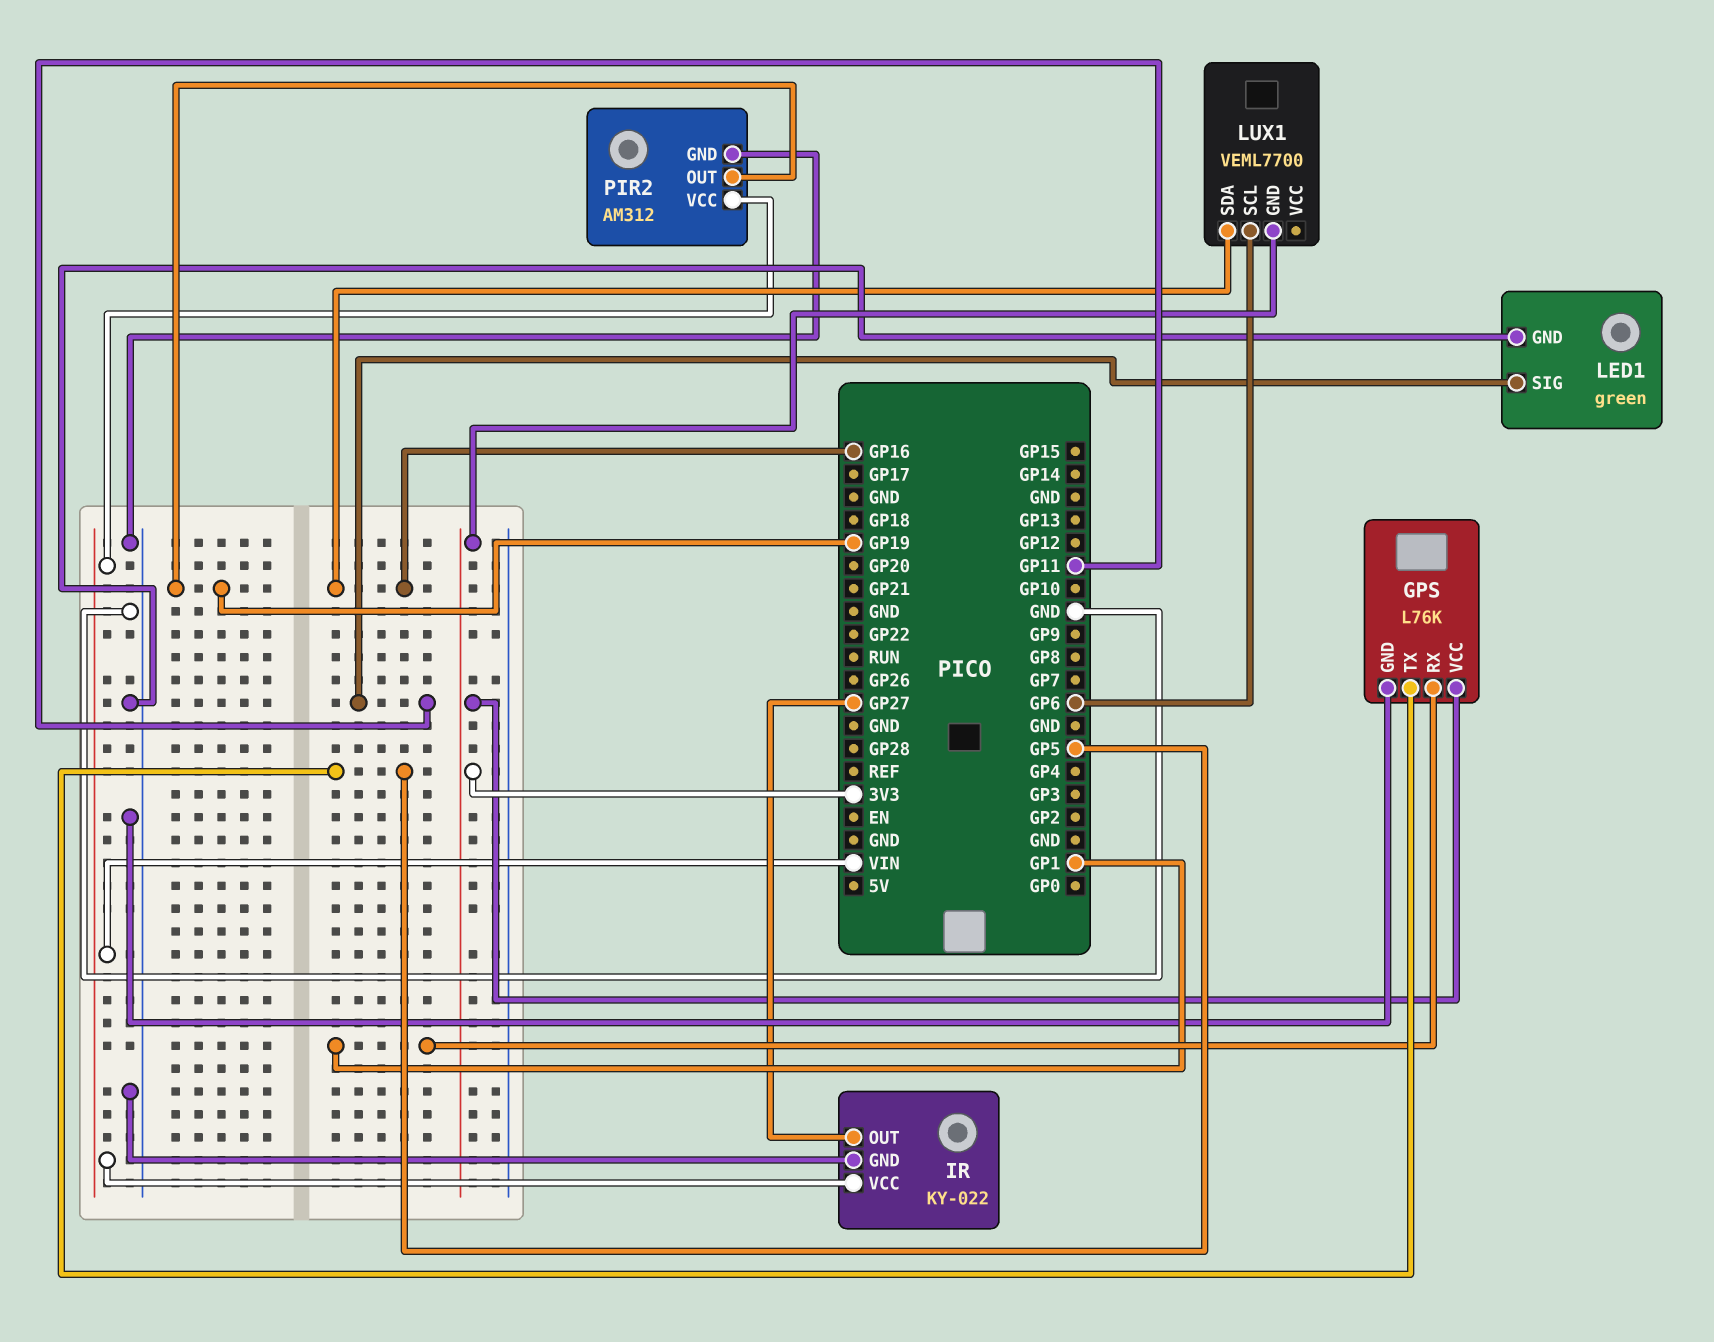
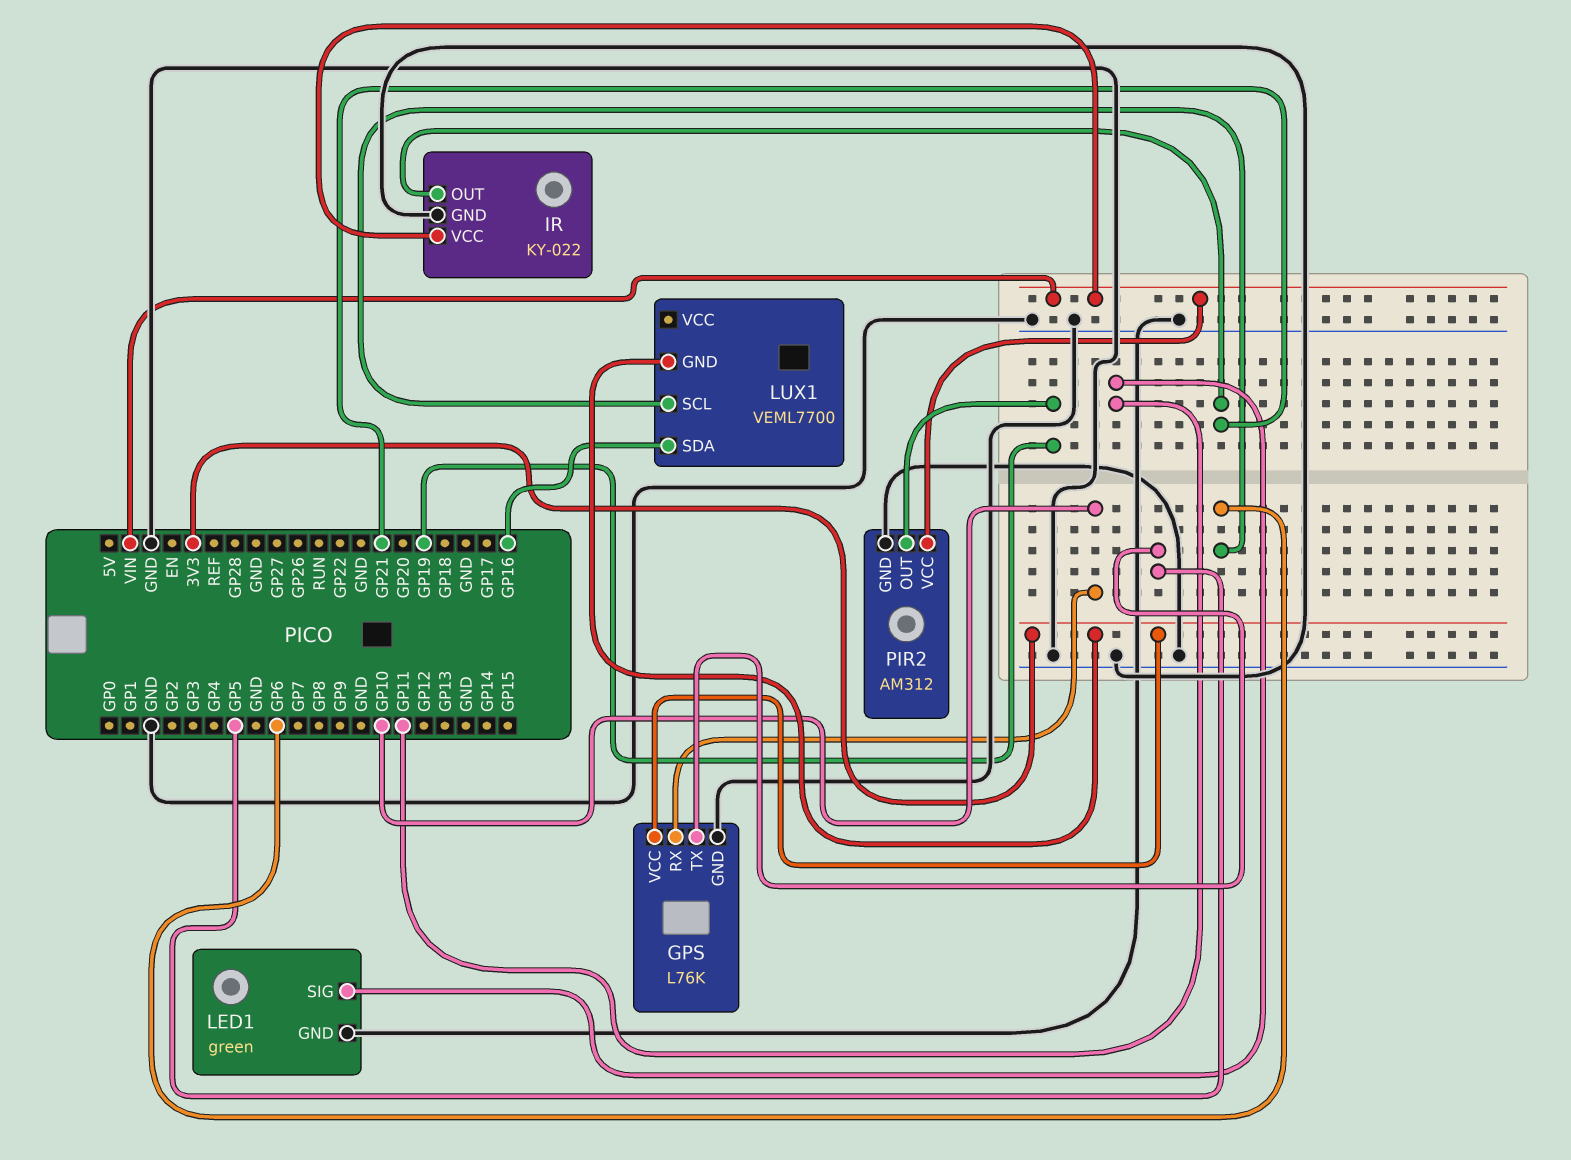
GPS pin RX: GP1 -> GP10
IR pin OUT: GP27 -> GP21

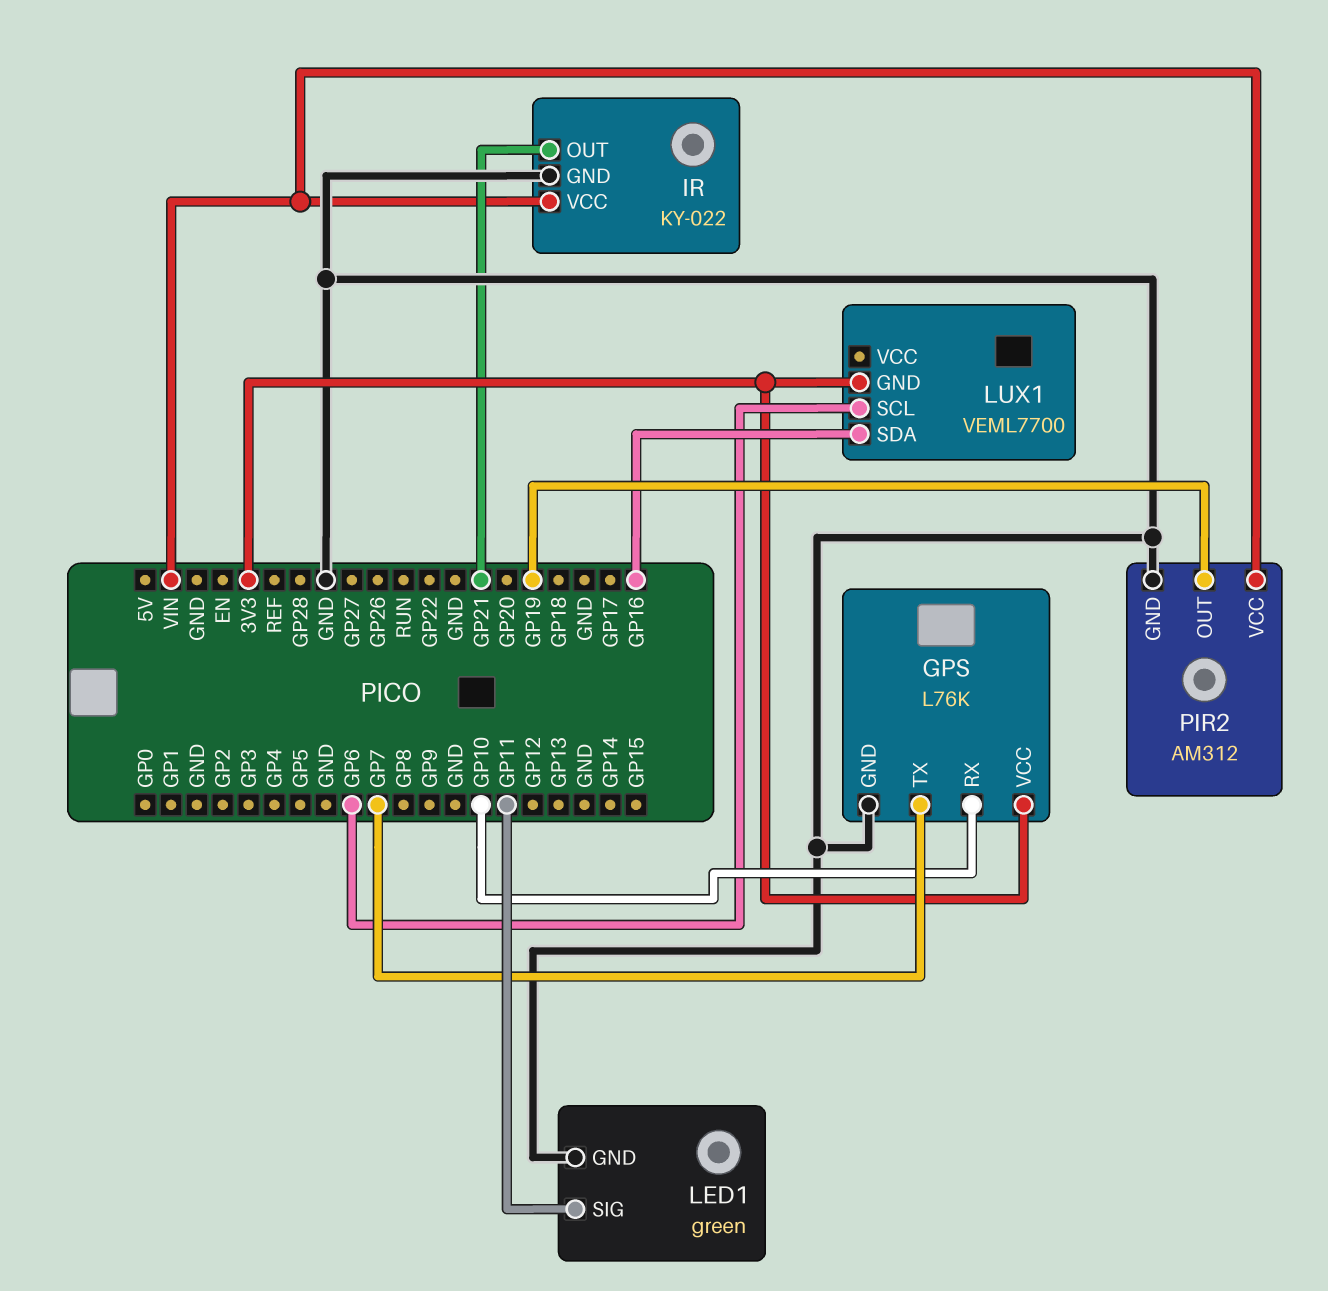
GPS pin TX: GP5 -> GP7

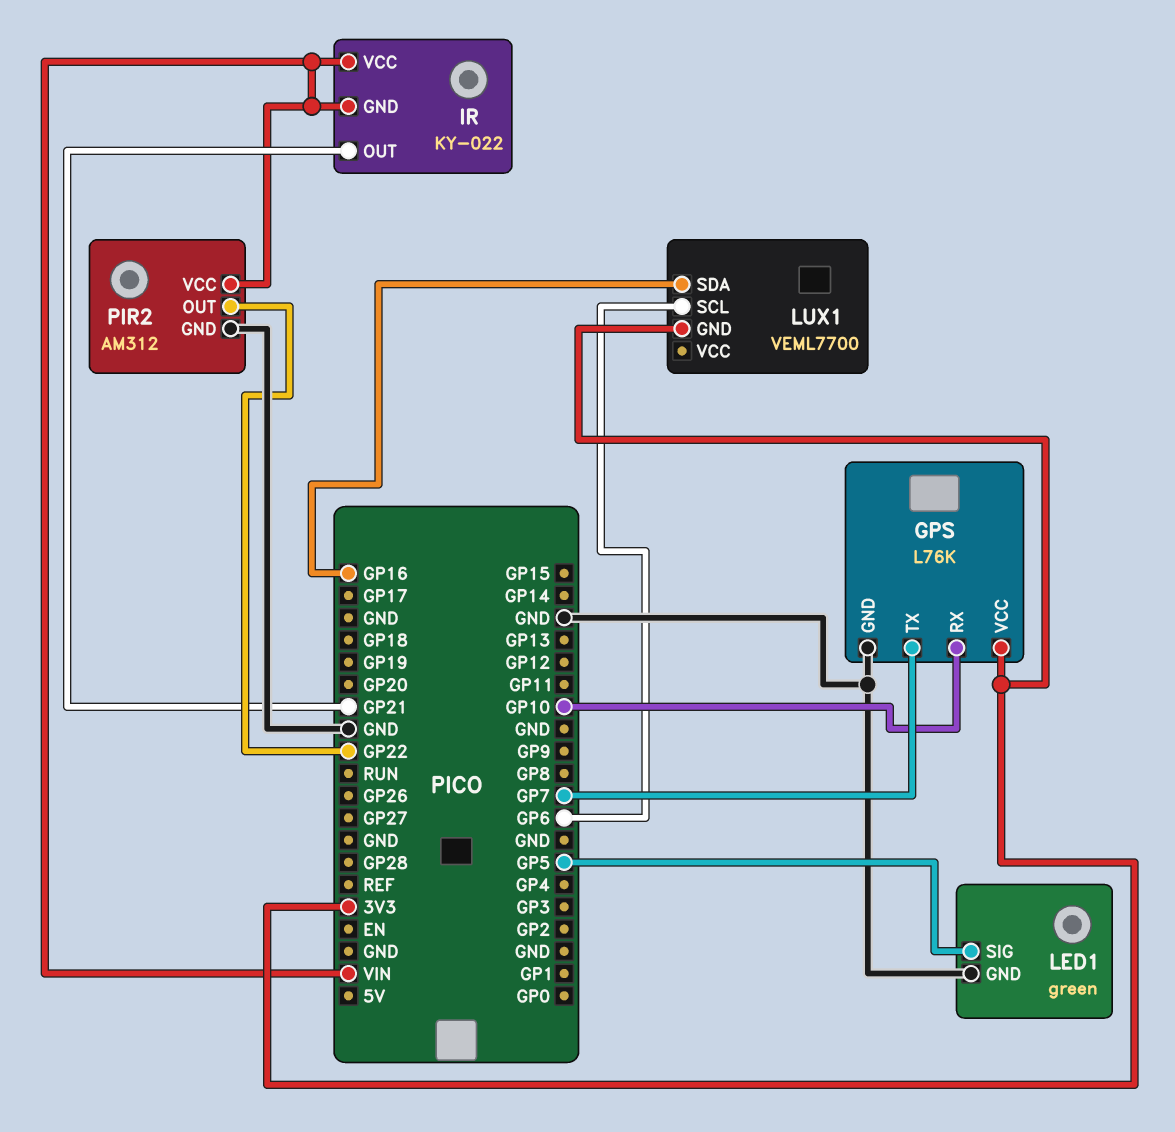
IR pin GND: GND -> VIN
LED1 pin SIG: GP11 -> GP5
PIR2 pin OUT: GP19 -> GP22

